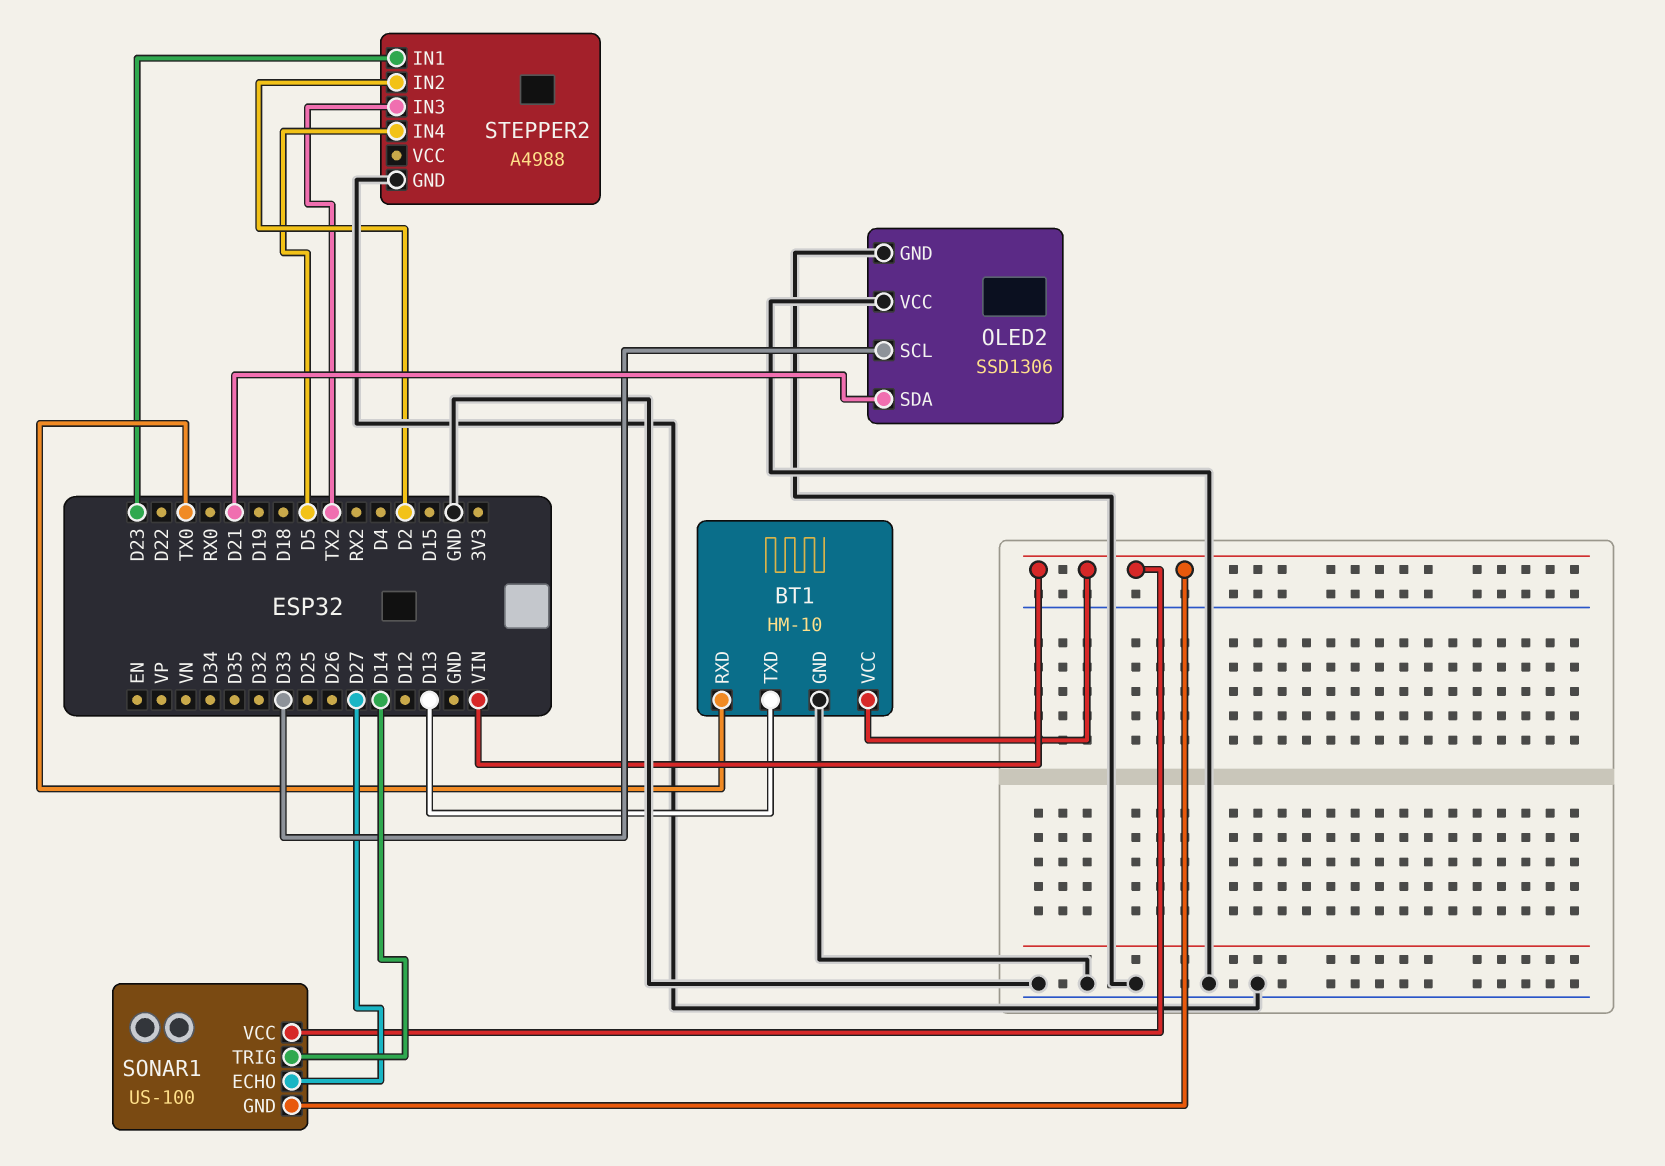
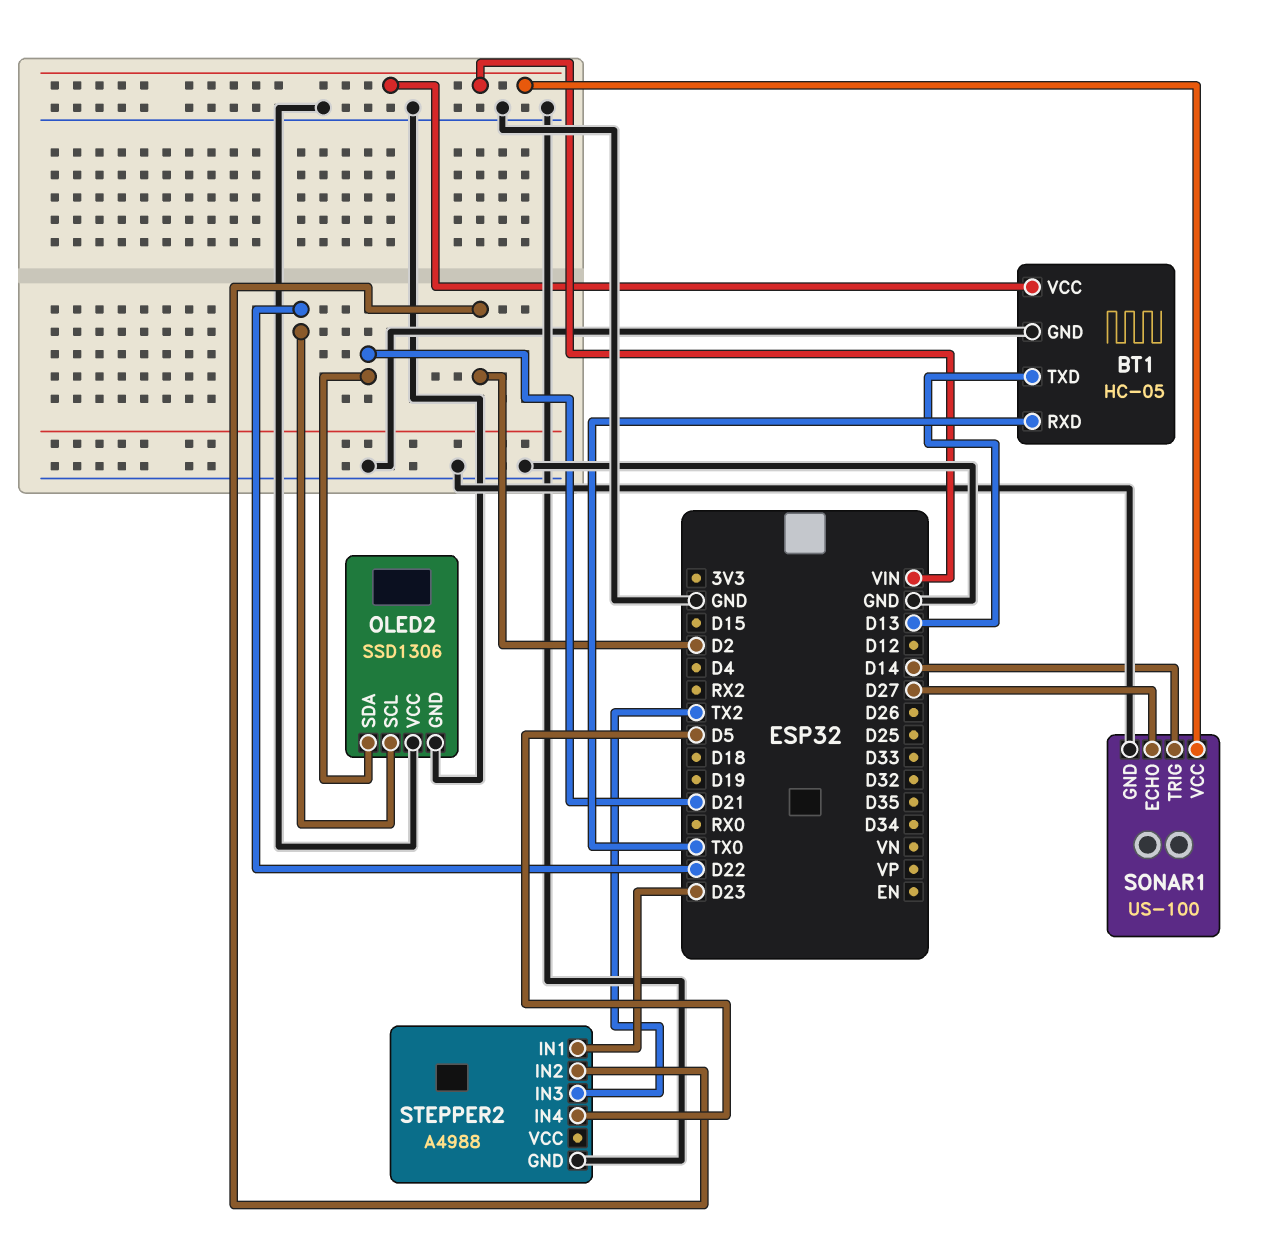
BT1: HM-10 -> HC-05
OLED2 pin SCL: D33 -> D22
SONAR1 pin GND: VIN -> GND

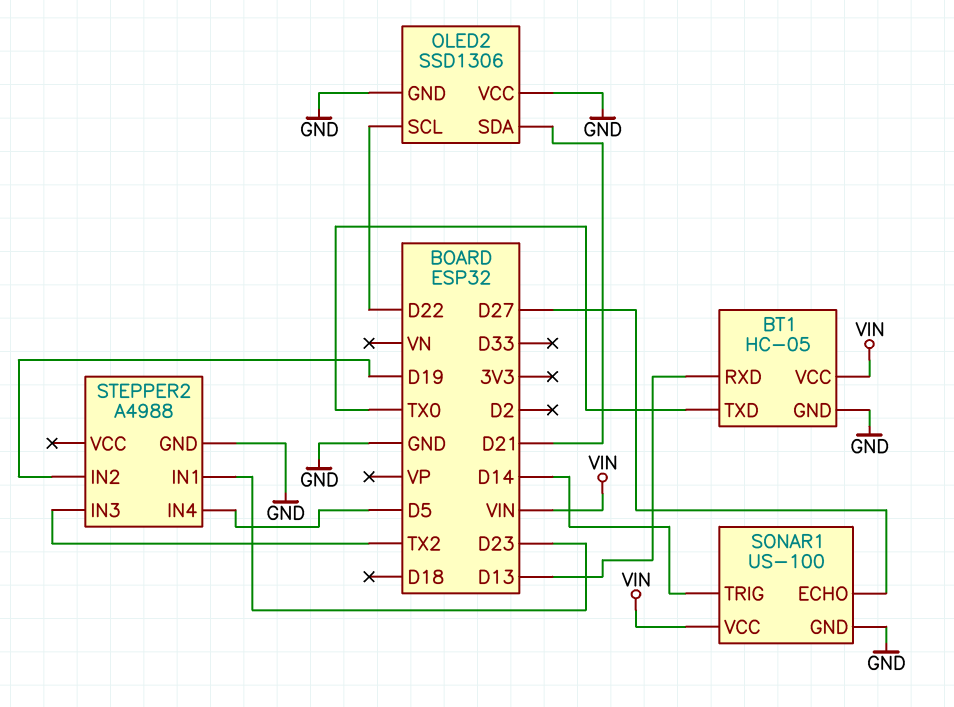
BT1 pin RXD: TX0 -> D13
BT1 pin TXD: D13 -> TX0
STEPPER2 pin IN2: D2 -> D19

